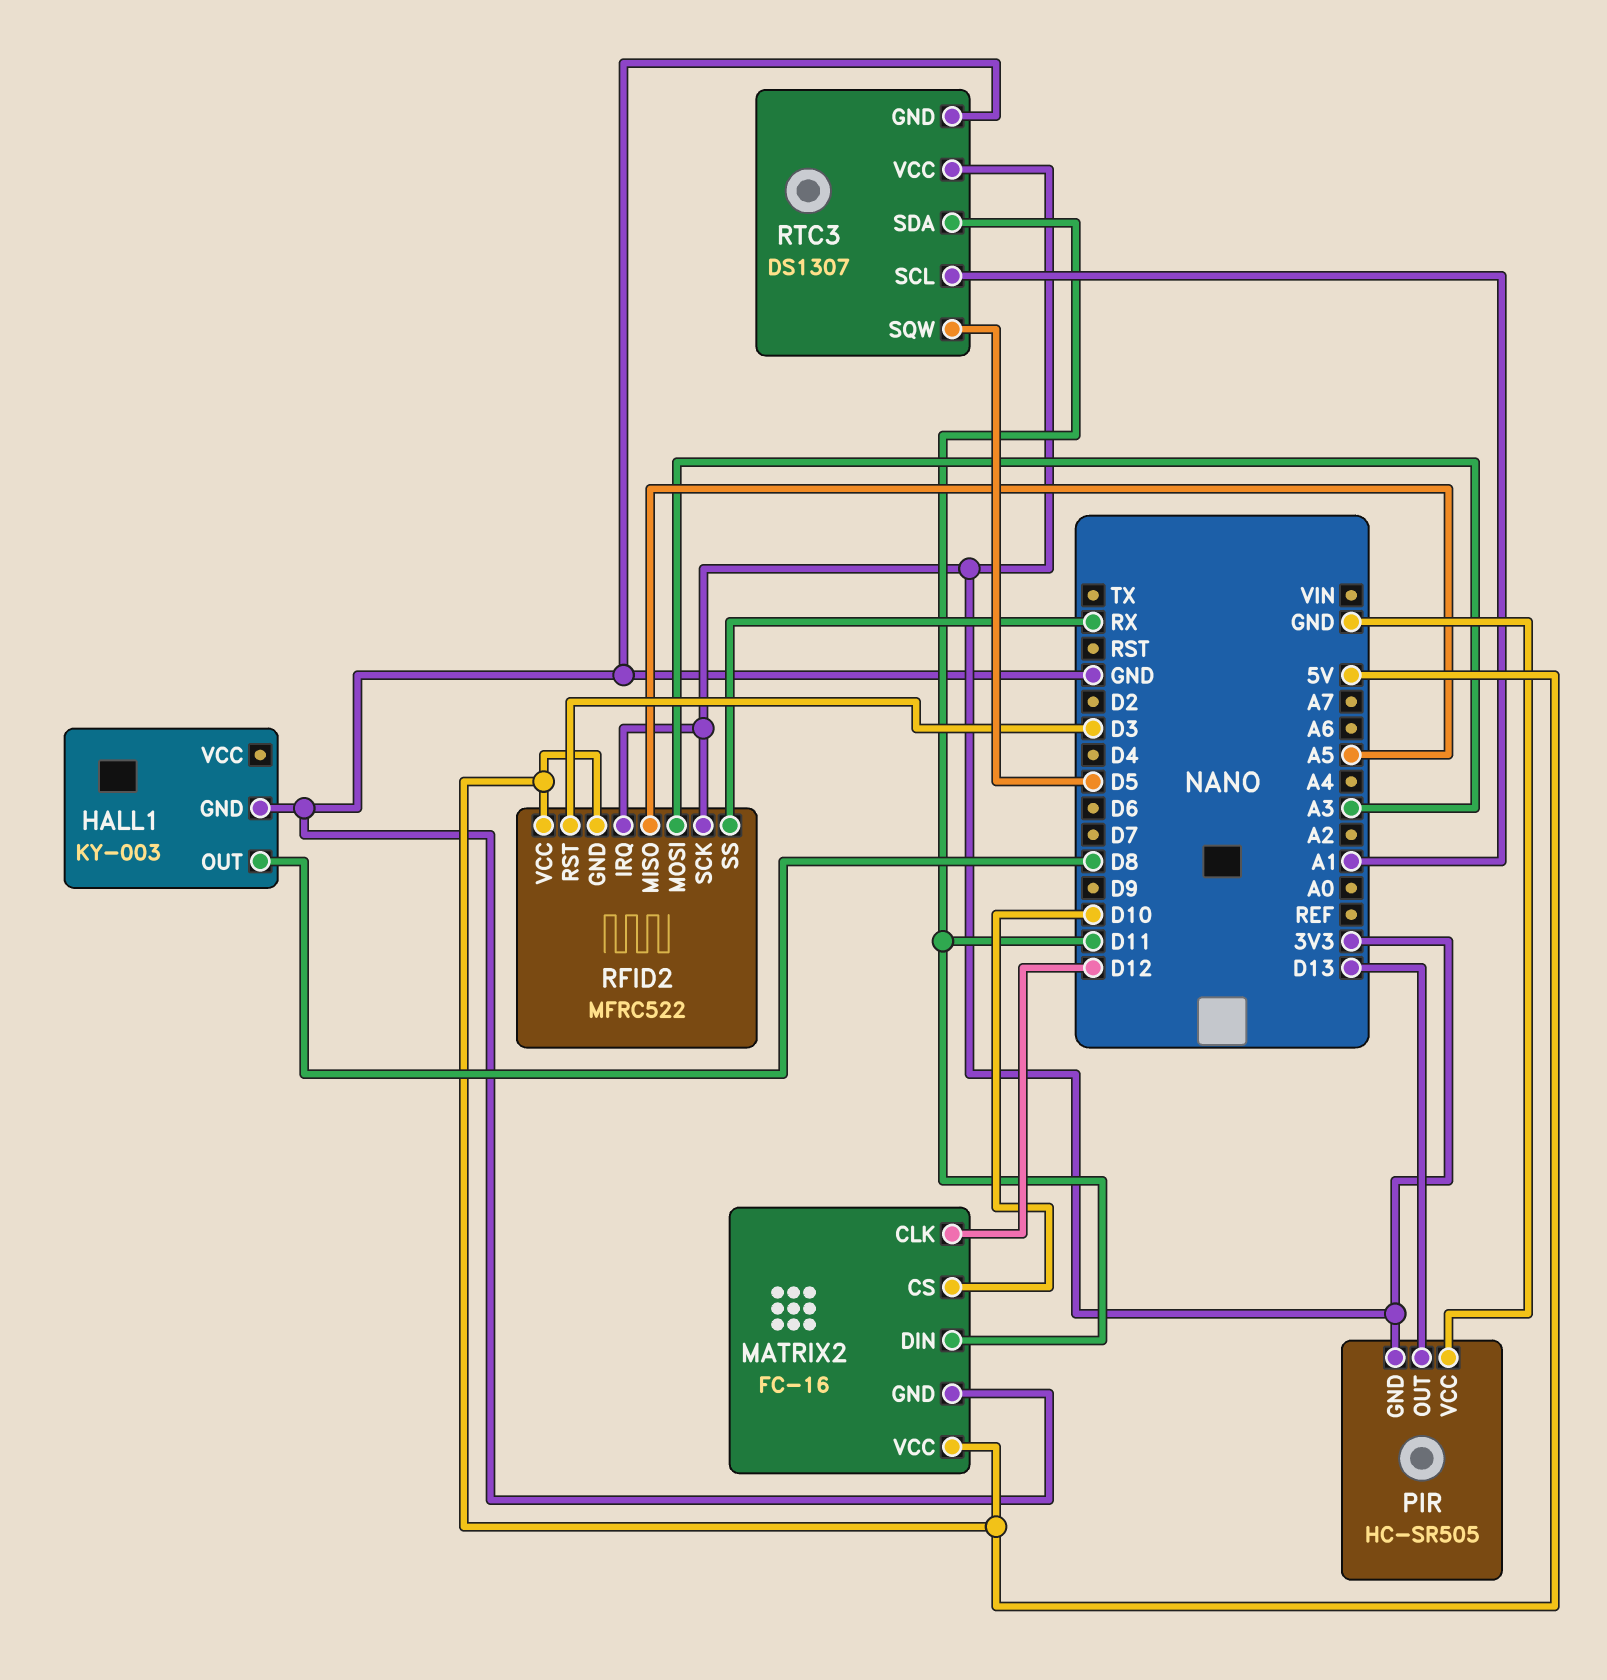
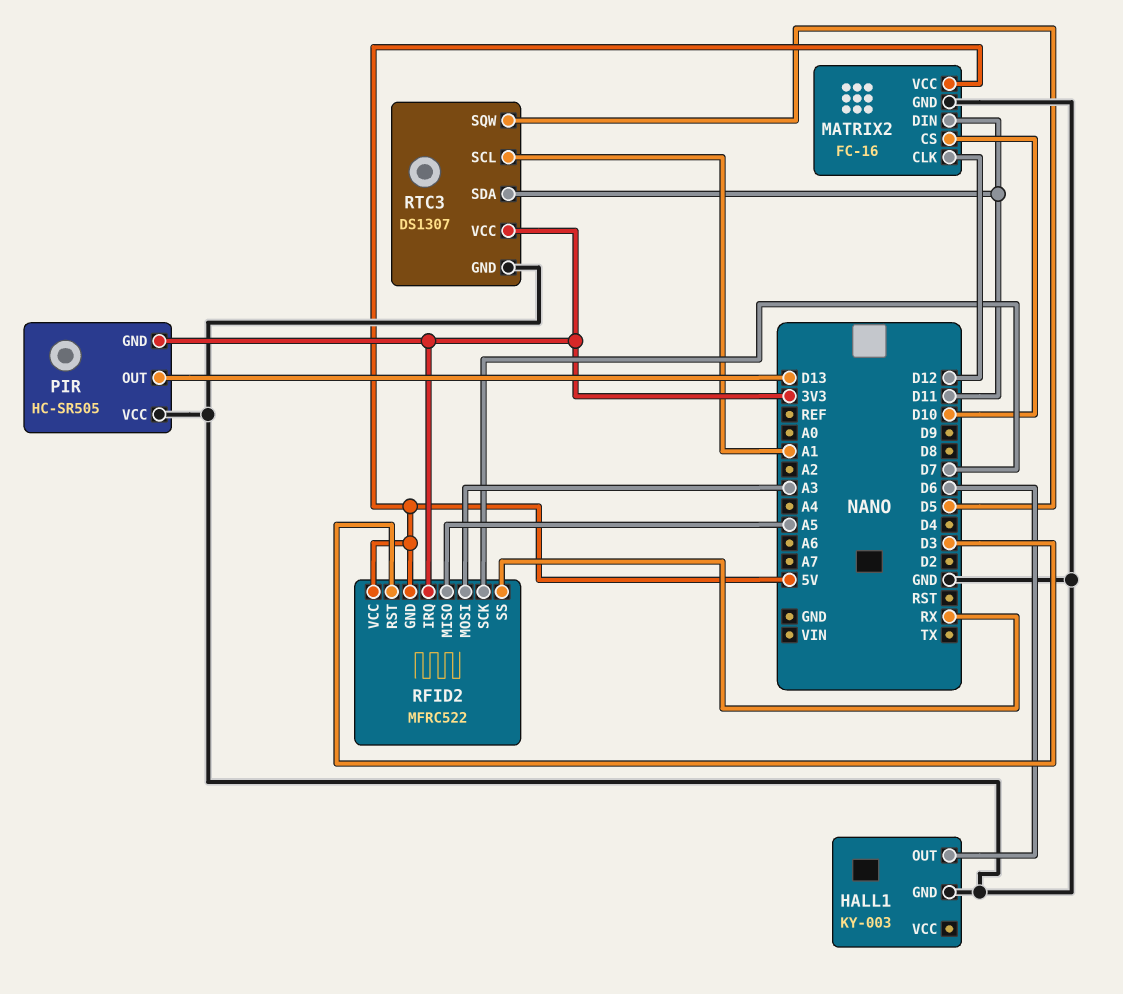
HALL1 pin OUT: D8 -> D6
RFID2 pin SCK: 3V3 -> D7

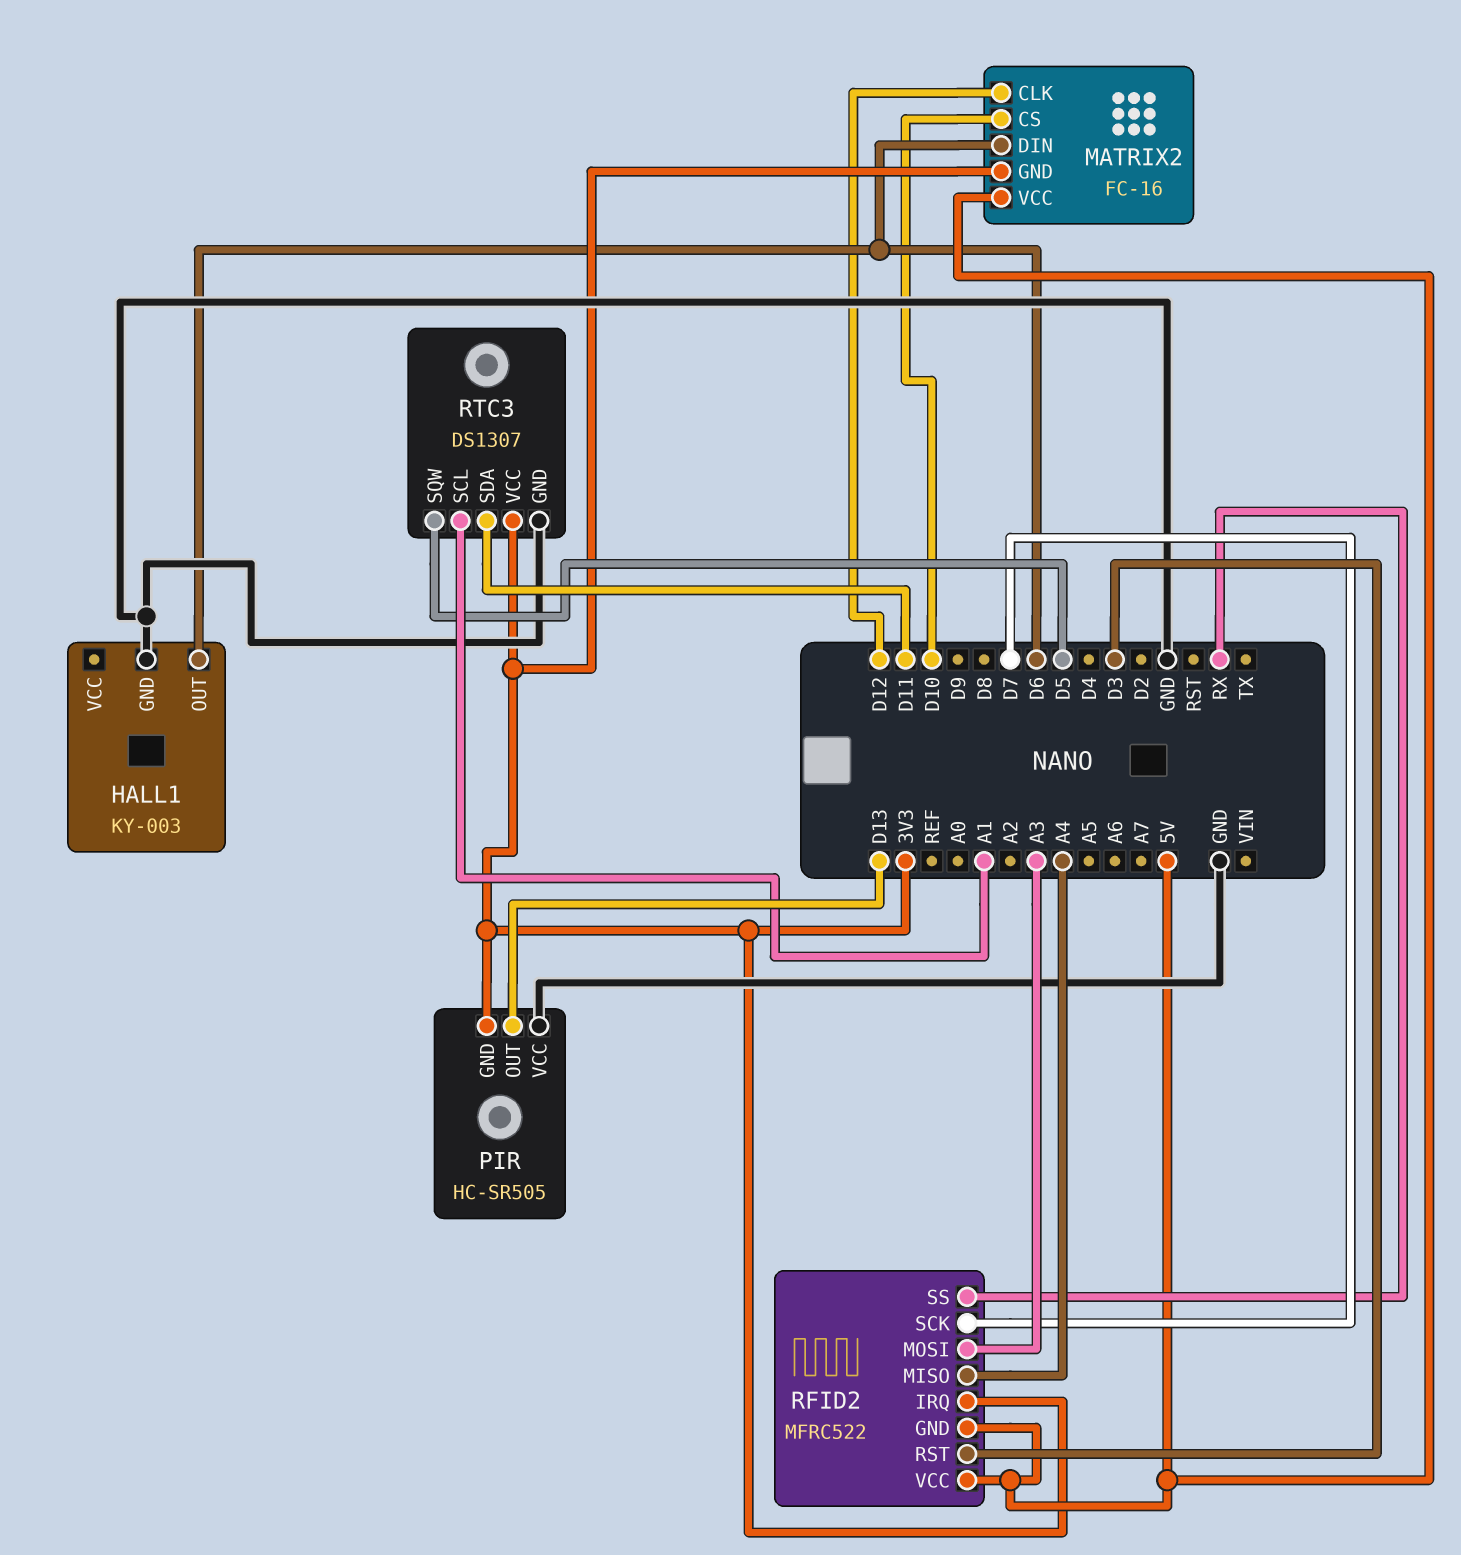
MATRIX2 pin DIN: D11 -> D6
MATRIX2 pin GND: GND -> 3V3
RFID2 pin MISO: A5 -> A4

